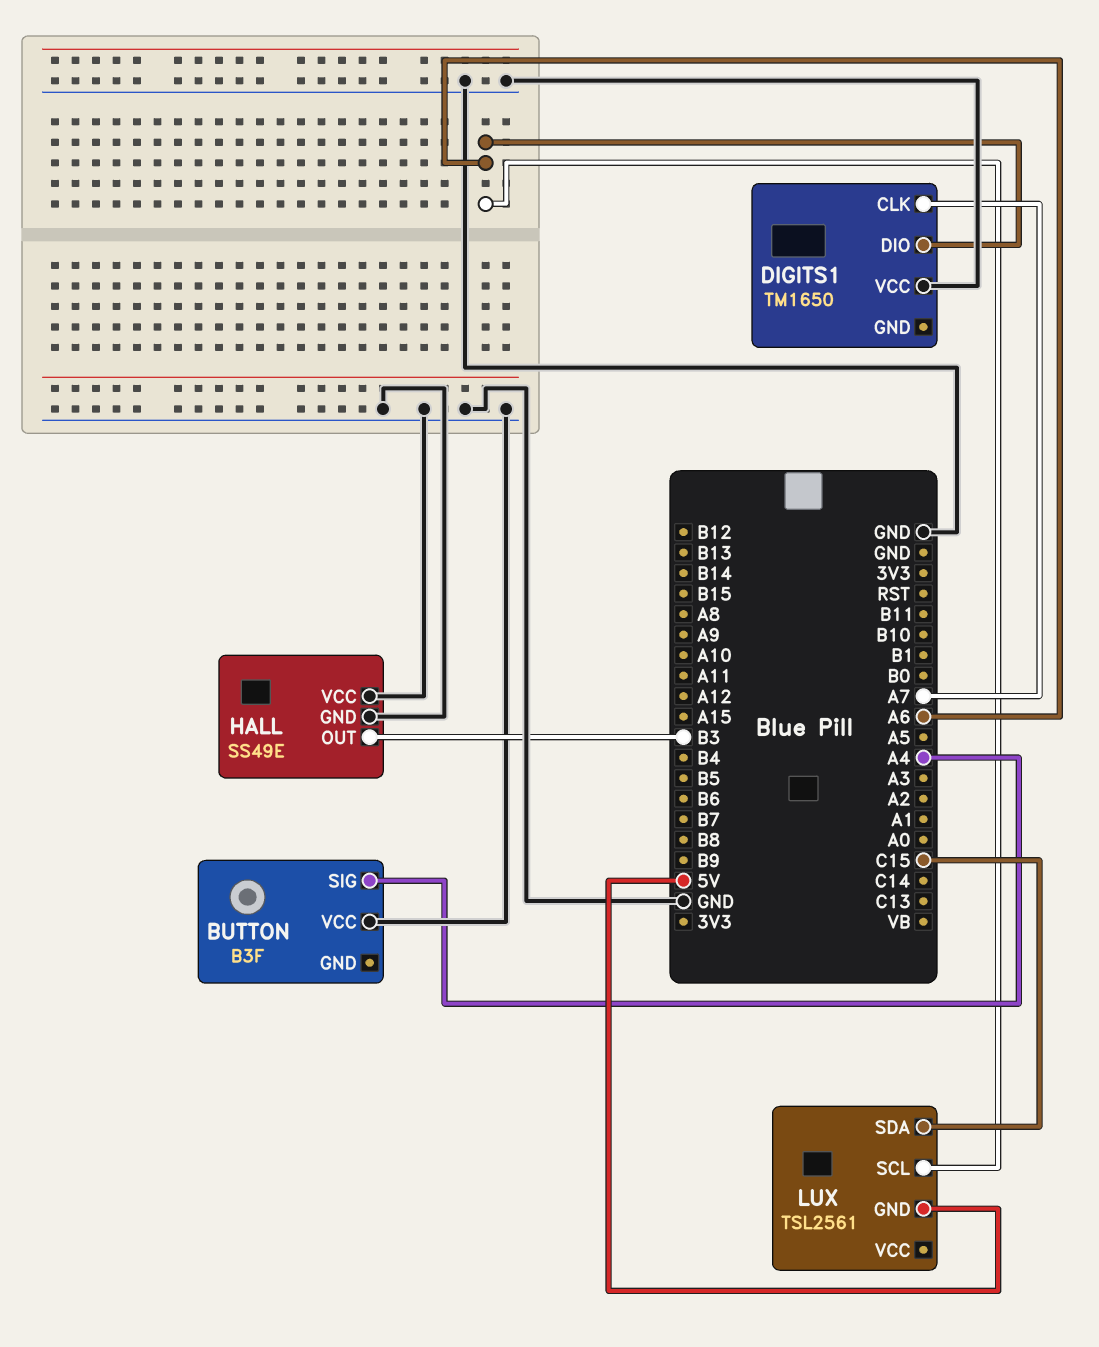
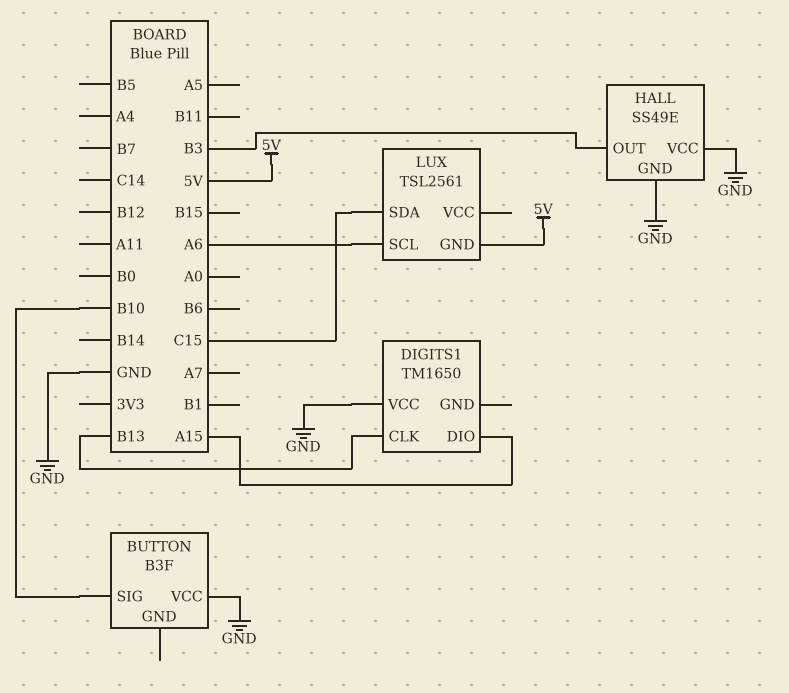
BUTTON pin SIG: A4 -> B10
DIGITS1 pin CLK: A7 -> B13
DIGITS1 pin DIO: A6 -> A15

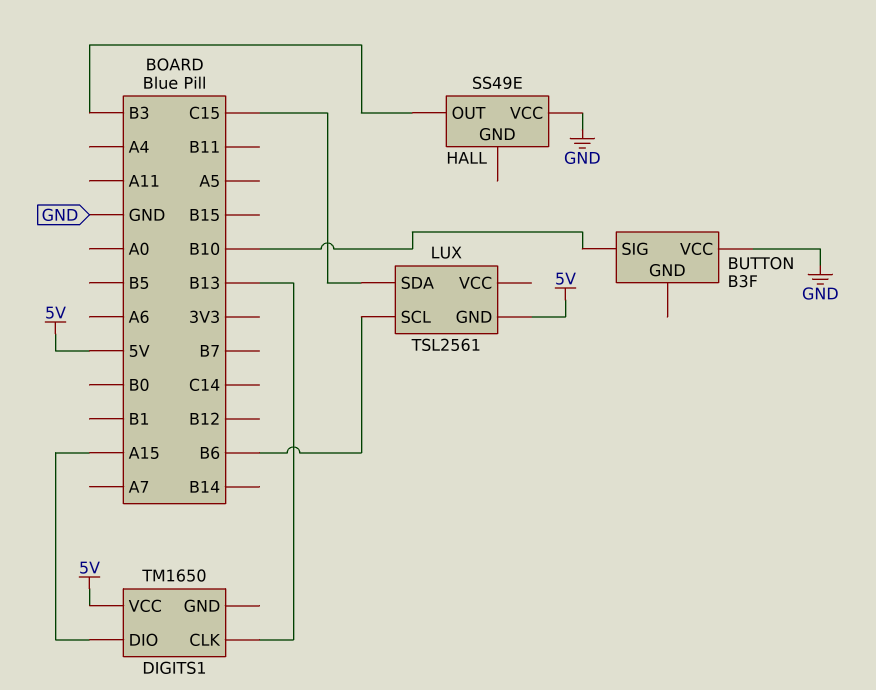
DIGITS1 pin VCC: GND -> 5V
HALL pin GND: GND -> none
LUX pin SCL: A6 -> B6

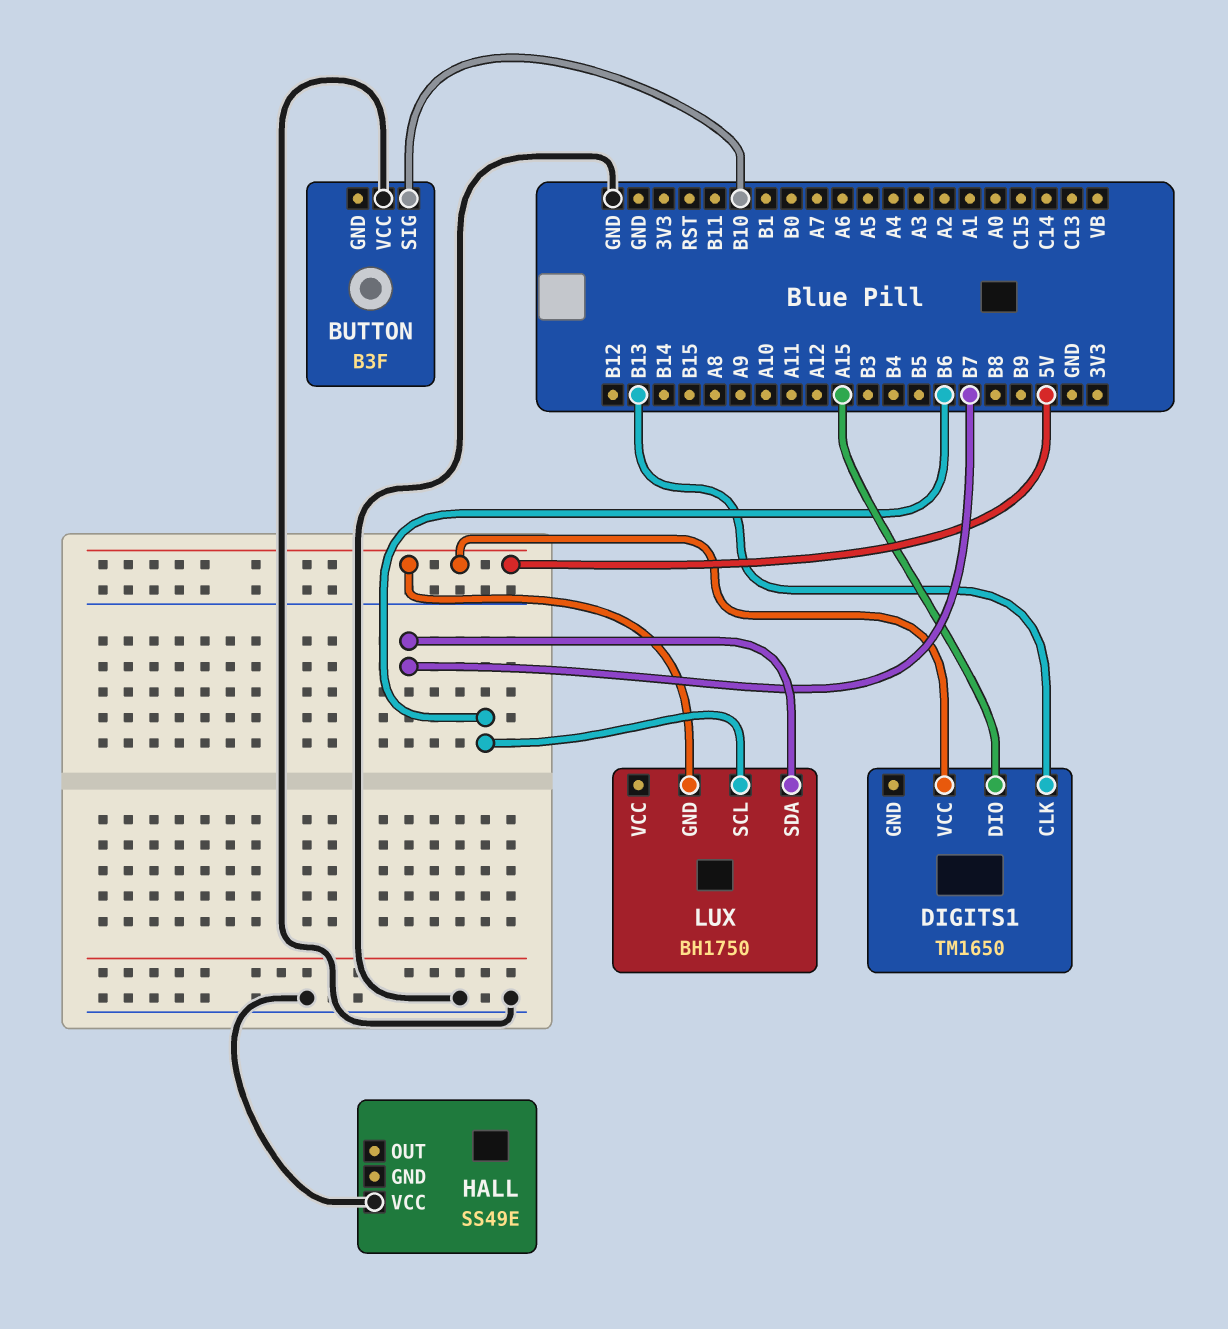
HALL pin OUT: B3 -> none
LUX: TSL2561 -> BH1750
LUX pin SDA: C15 -> B7

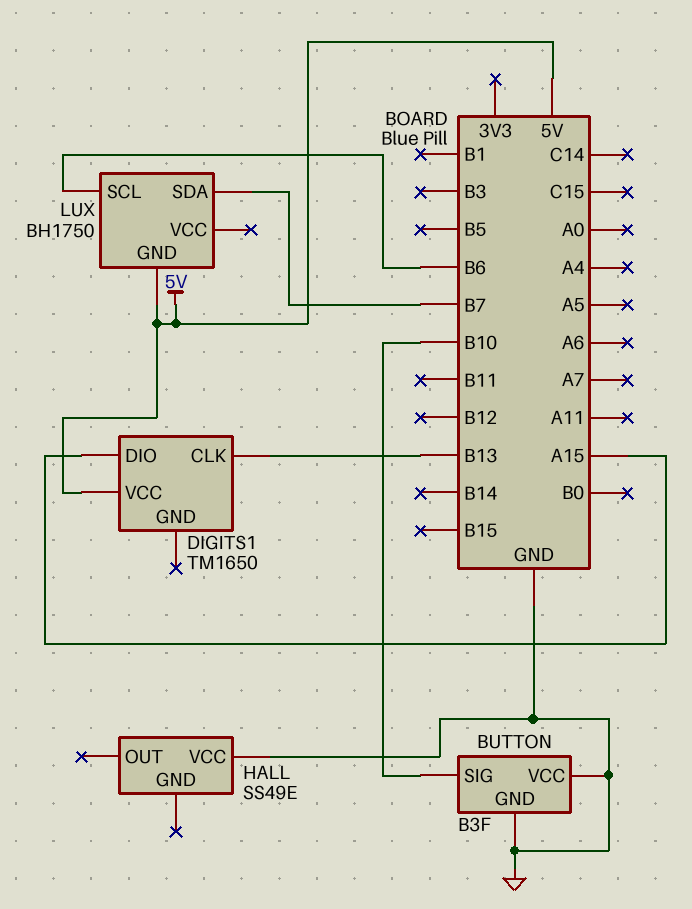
BUTTON pin GND: none -> GND

